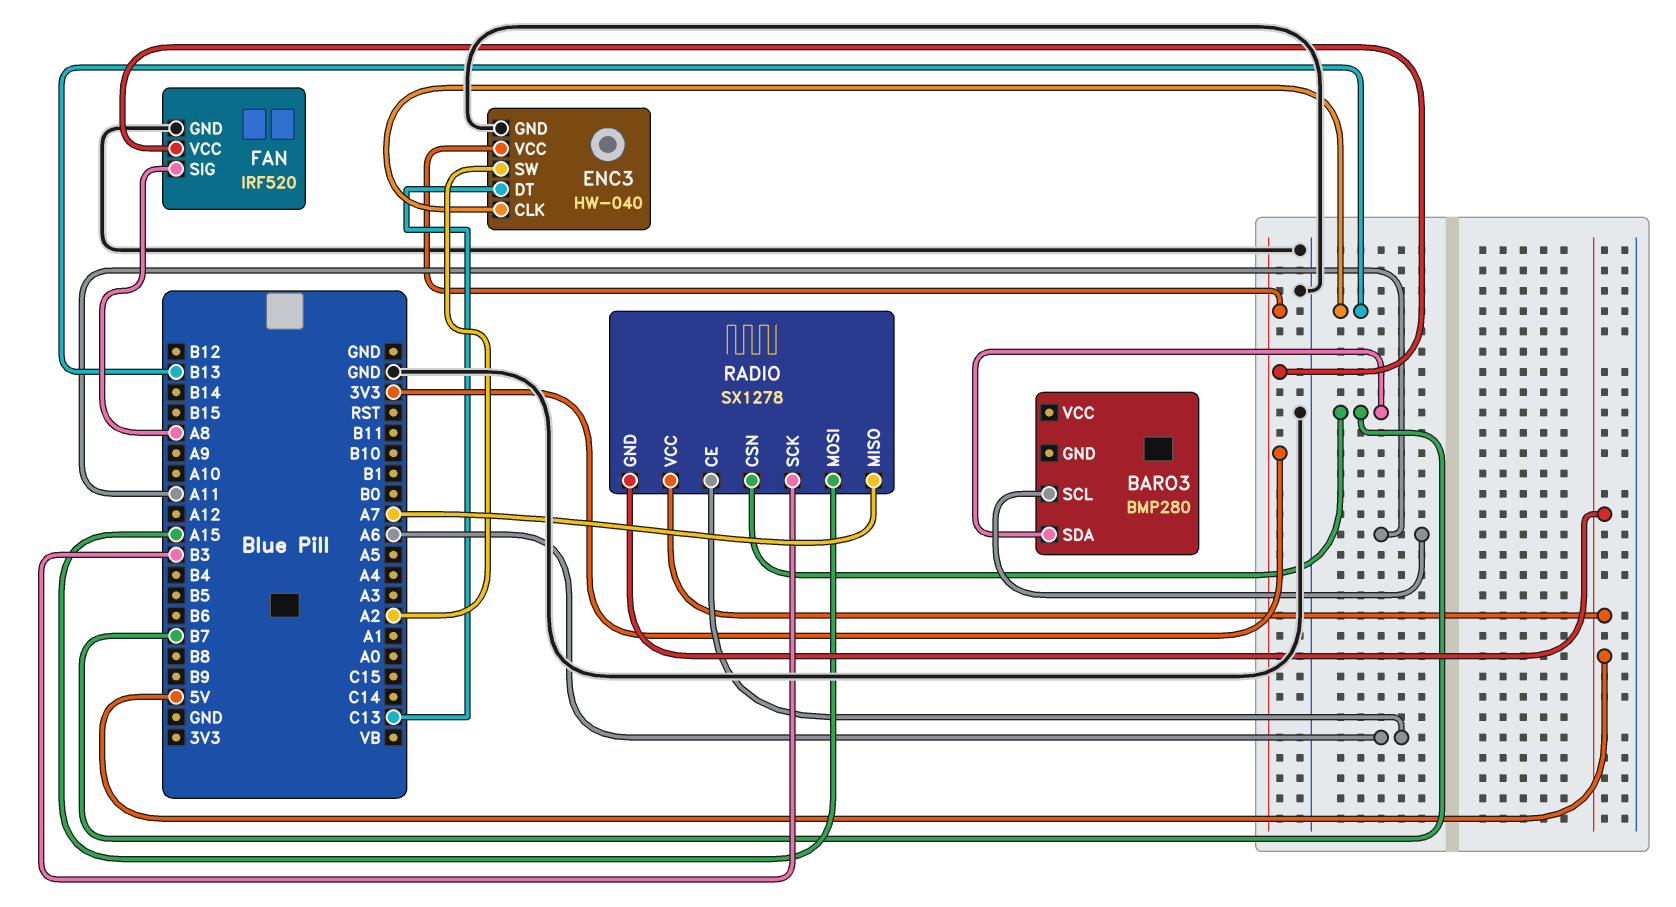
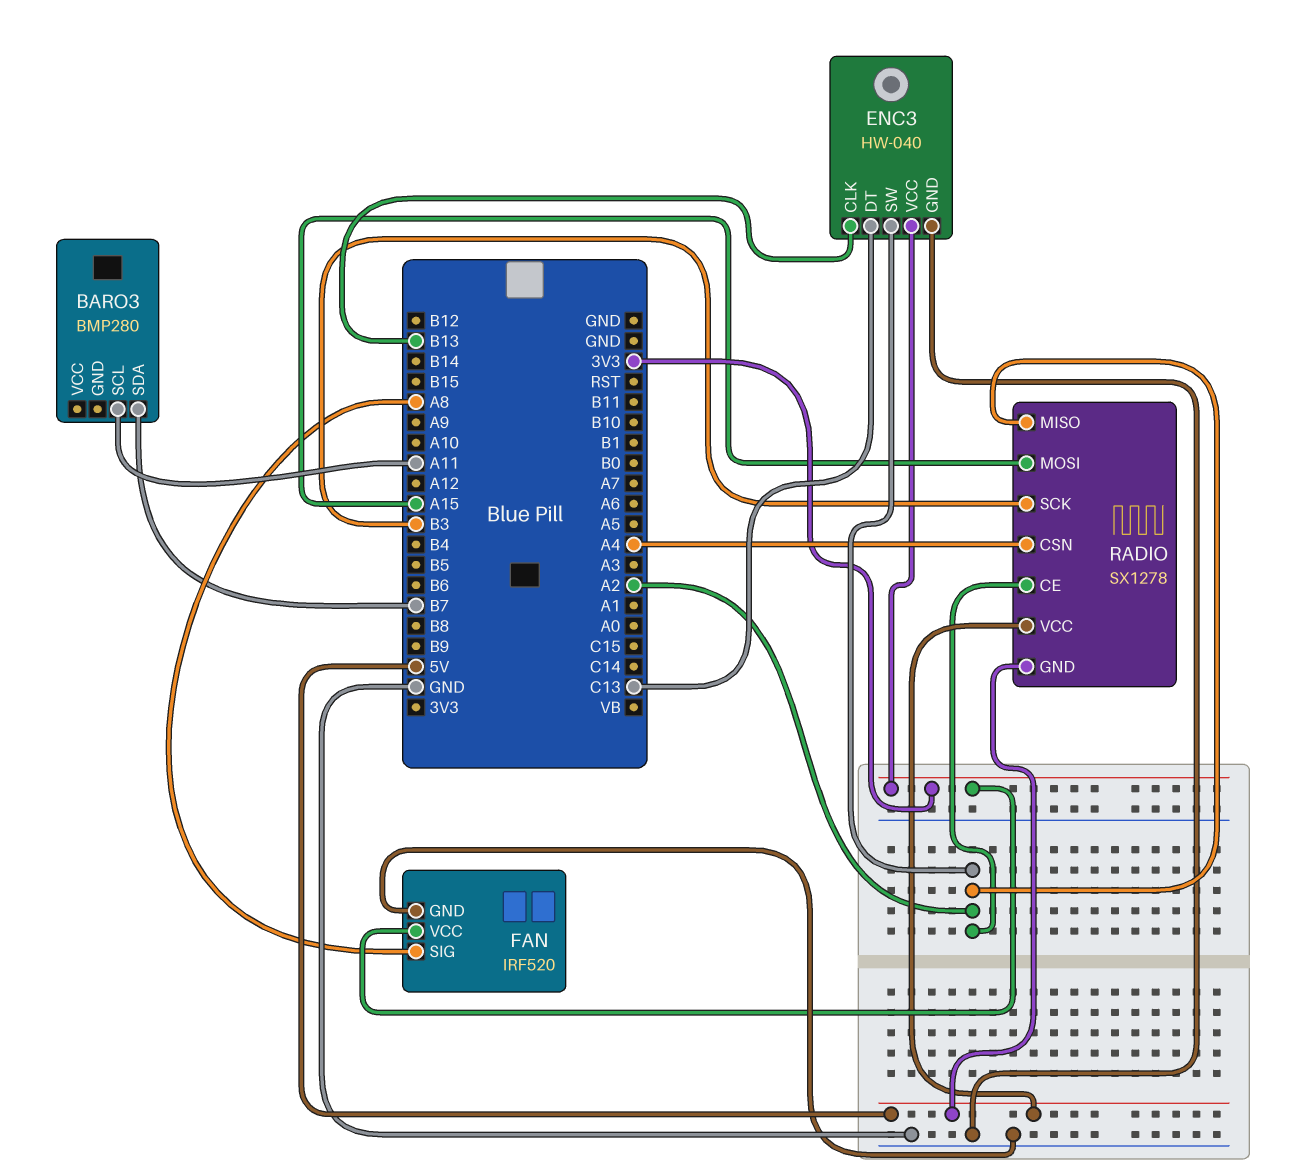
RADIO pin CE: A6 -> A2
RADIO pin CSN: B7 -> A4
RADIO pin MISO: A7 -> A2

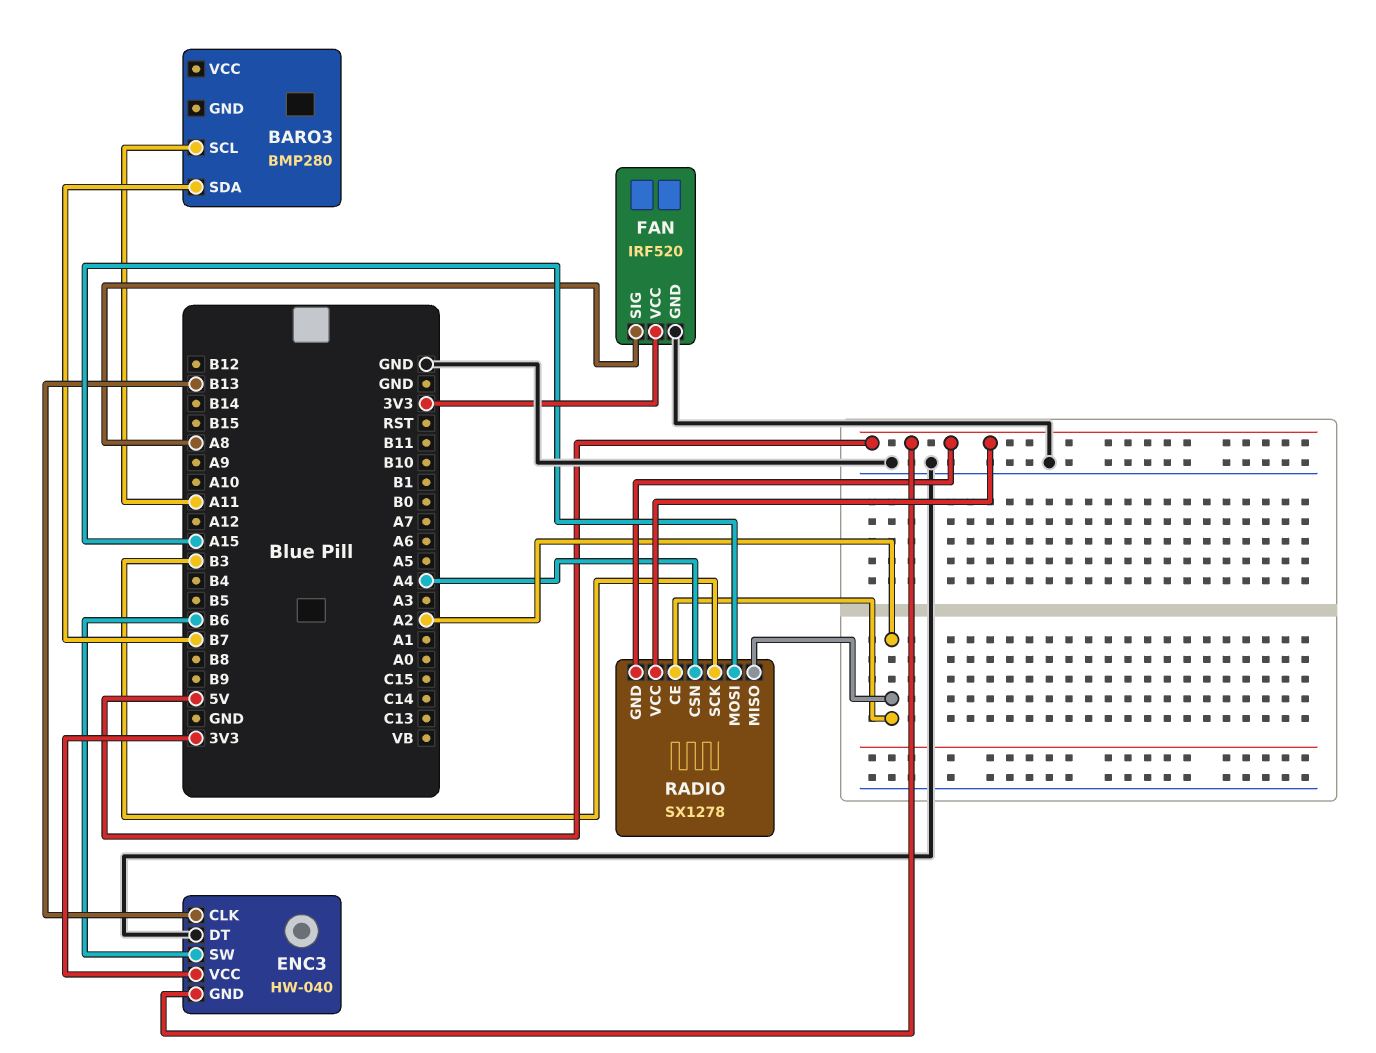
ENC3 pin DT: C13 -> GND
ENC3 pin GND: GND -> 5V
ENC3 pin SW: A2 -> B6

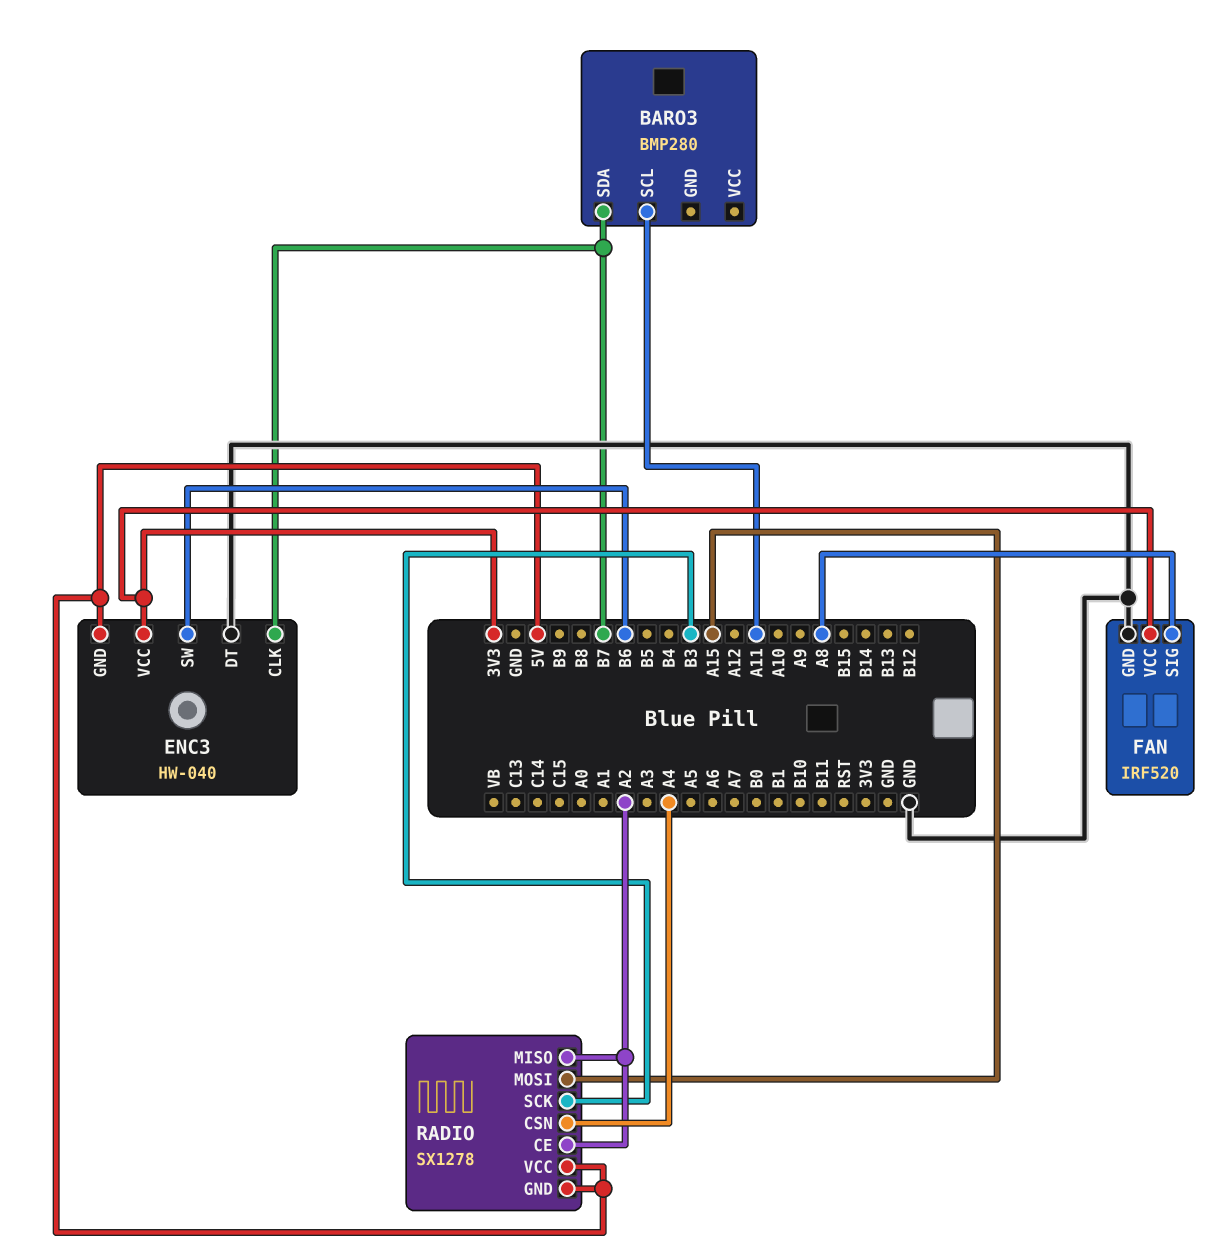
ENC3 pin CLK: B13 -> B7

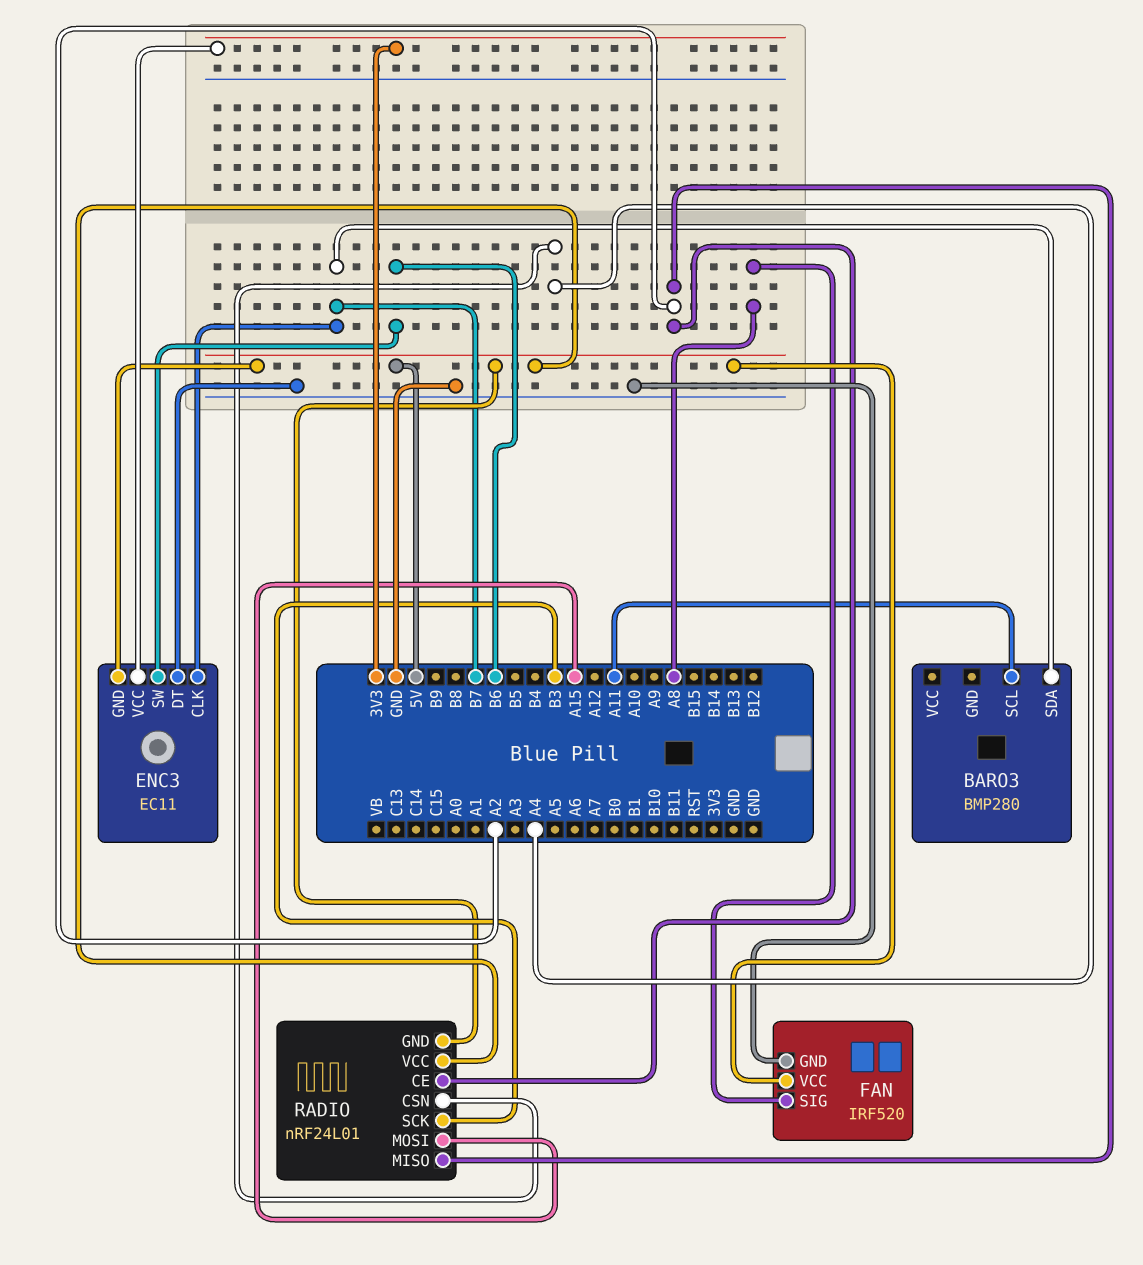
ENC3: HW-040 -> EC11
FAN pin VCC: 3V3 -> 5V
RADIO: SX1278 -> nRF24L01

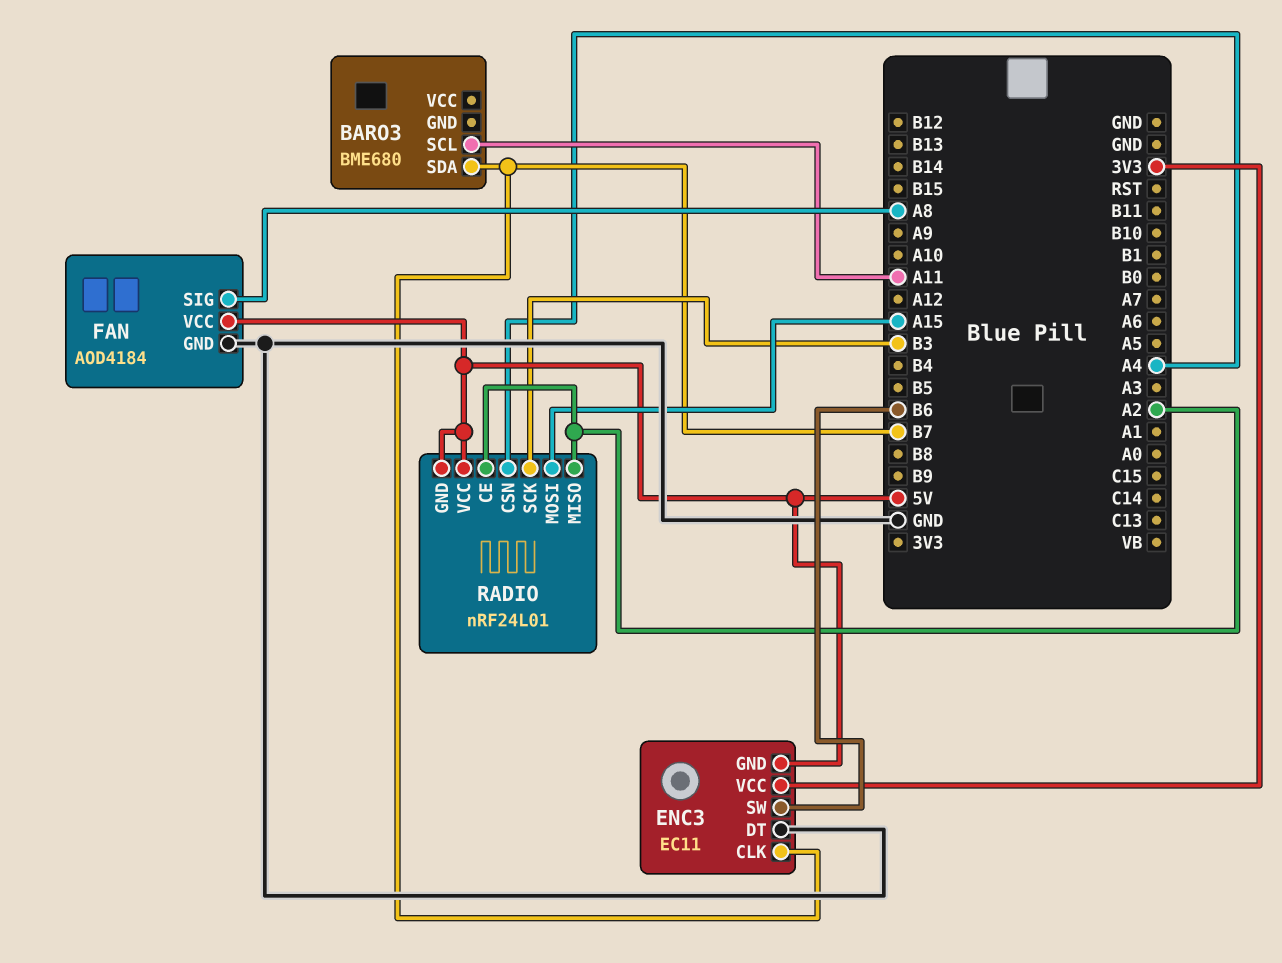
BARO3: BMP280 -> BME680
FAN: IRF520 -> AOD4184

